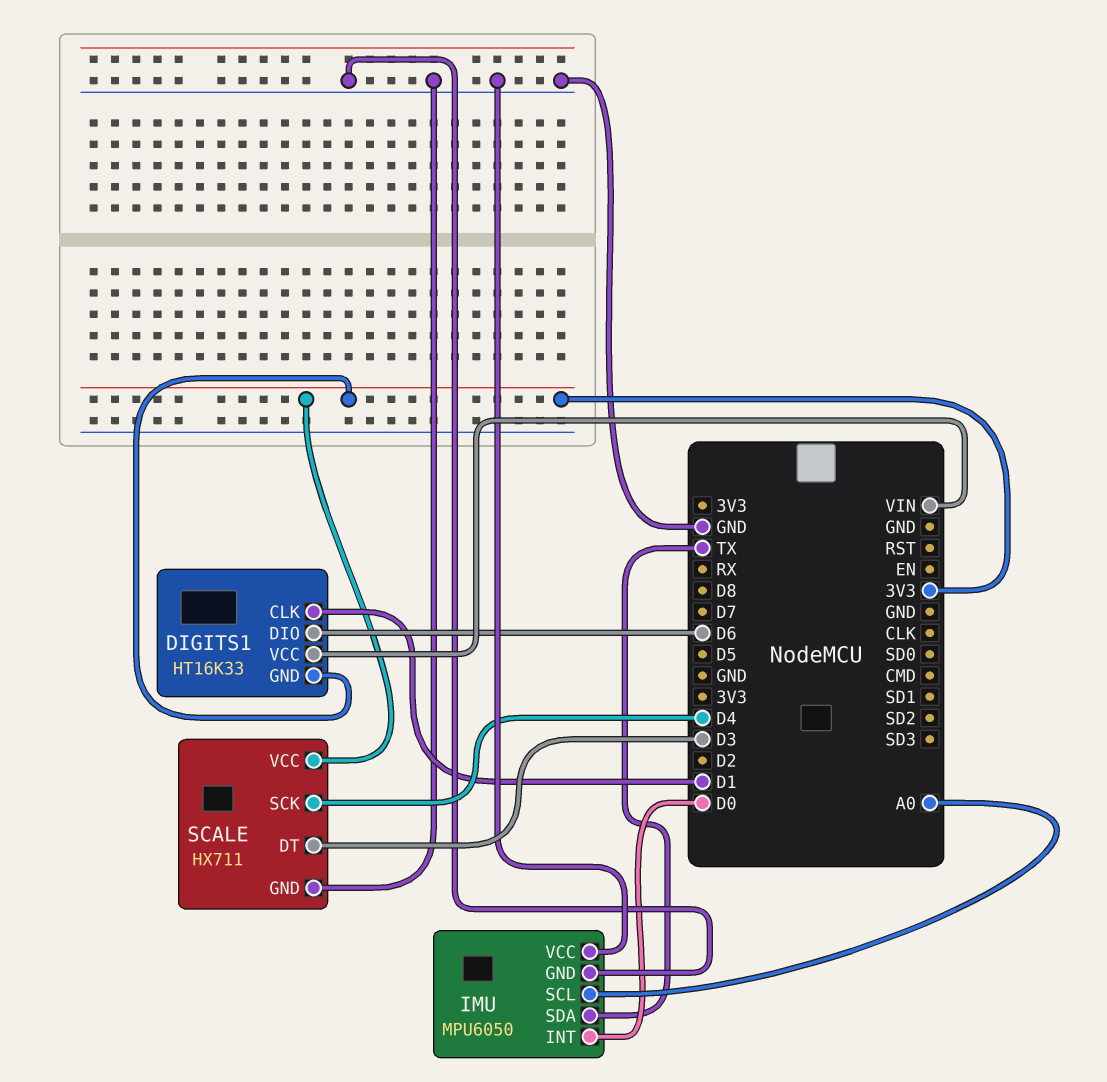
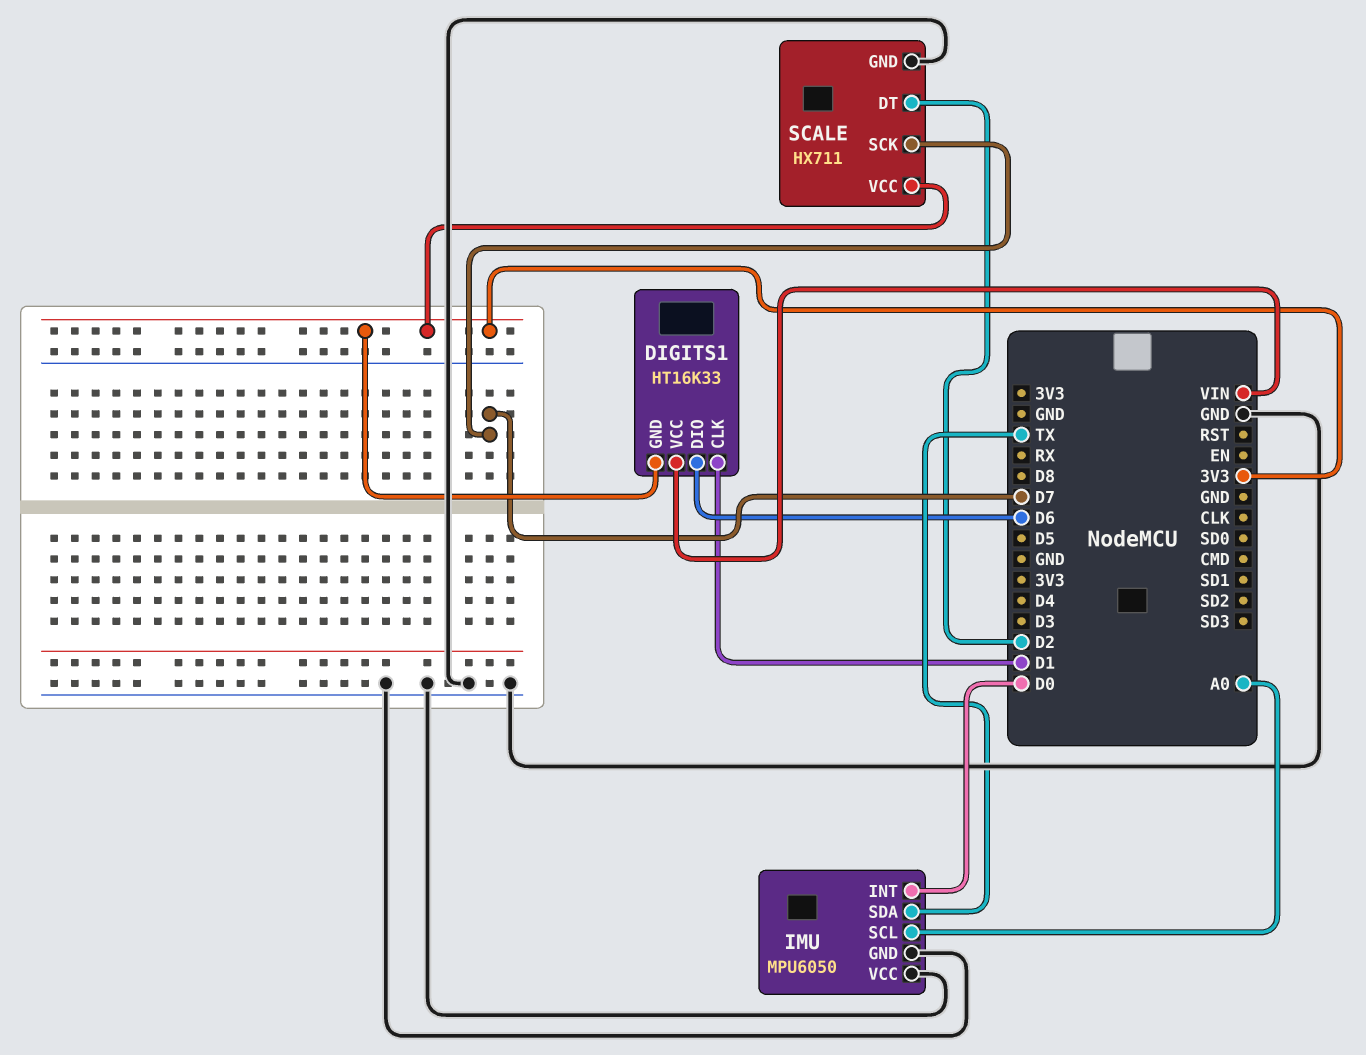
SCALE pin DT: D3 -> D2
SCALE pin SCK: D4 -> D7

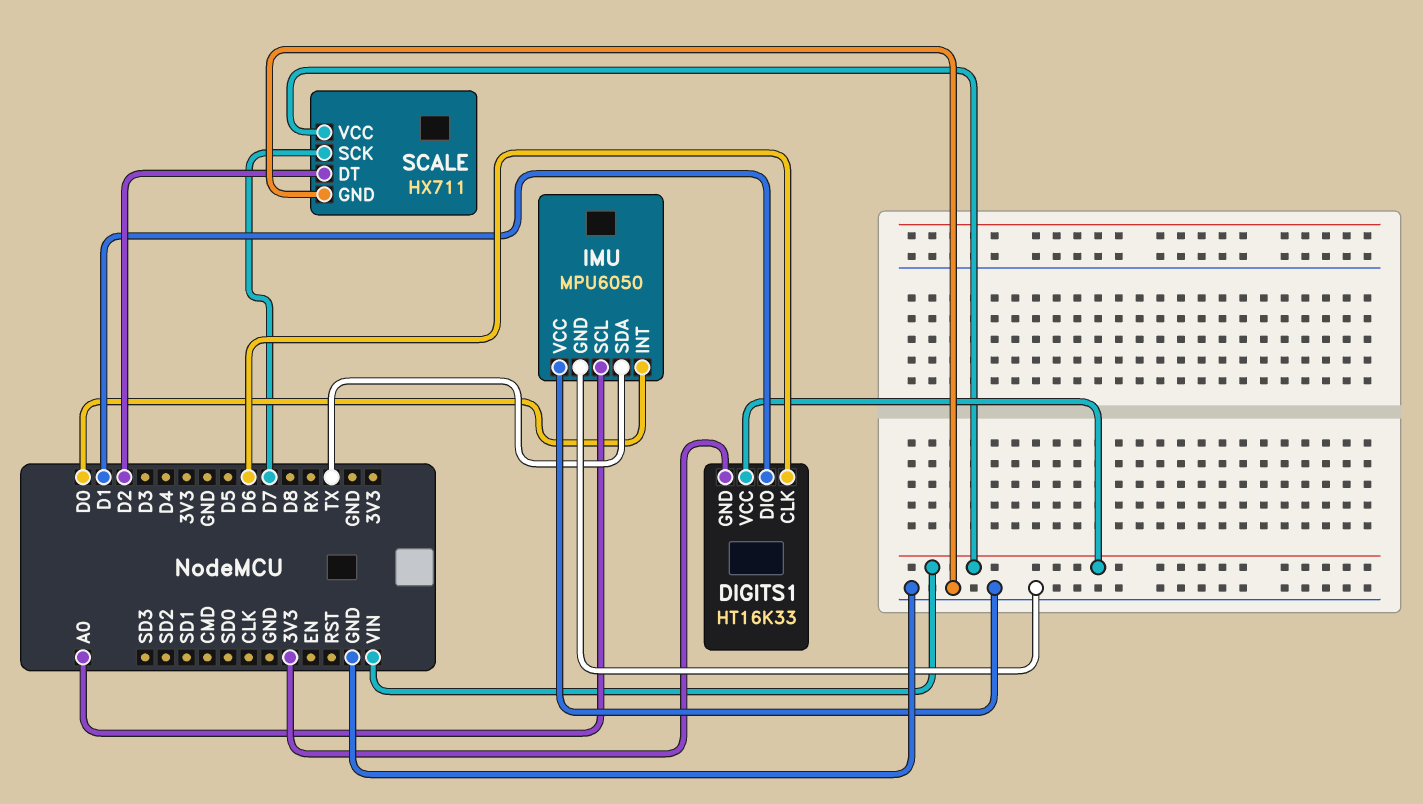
DIGITS1 pin CLK: D1 -> D6
DIGITS1 pin DIO: D6 -> D1
SCALE pin VCC: 3V3 -> VIN

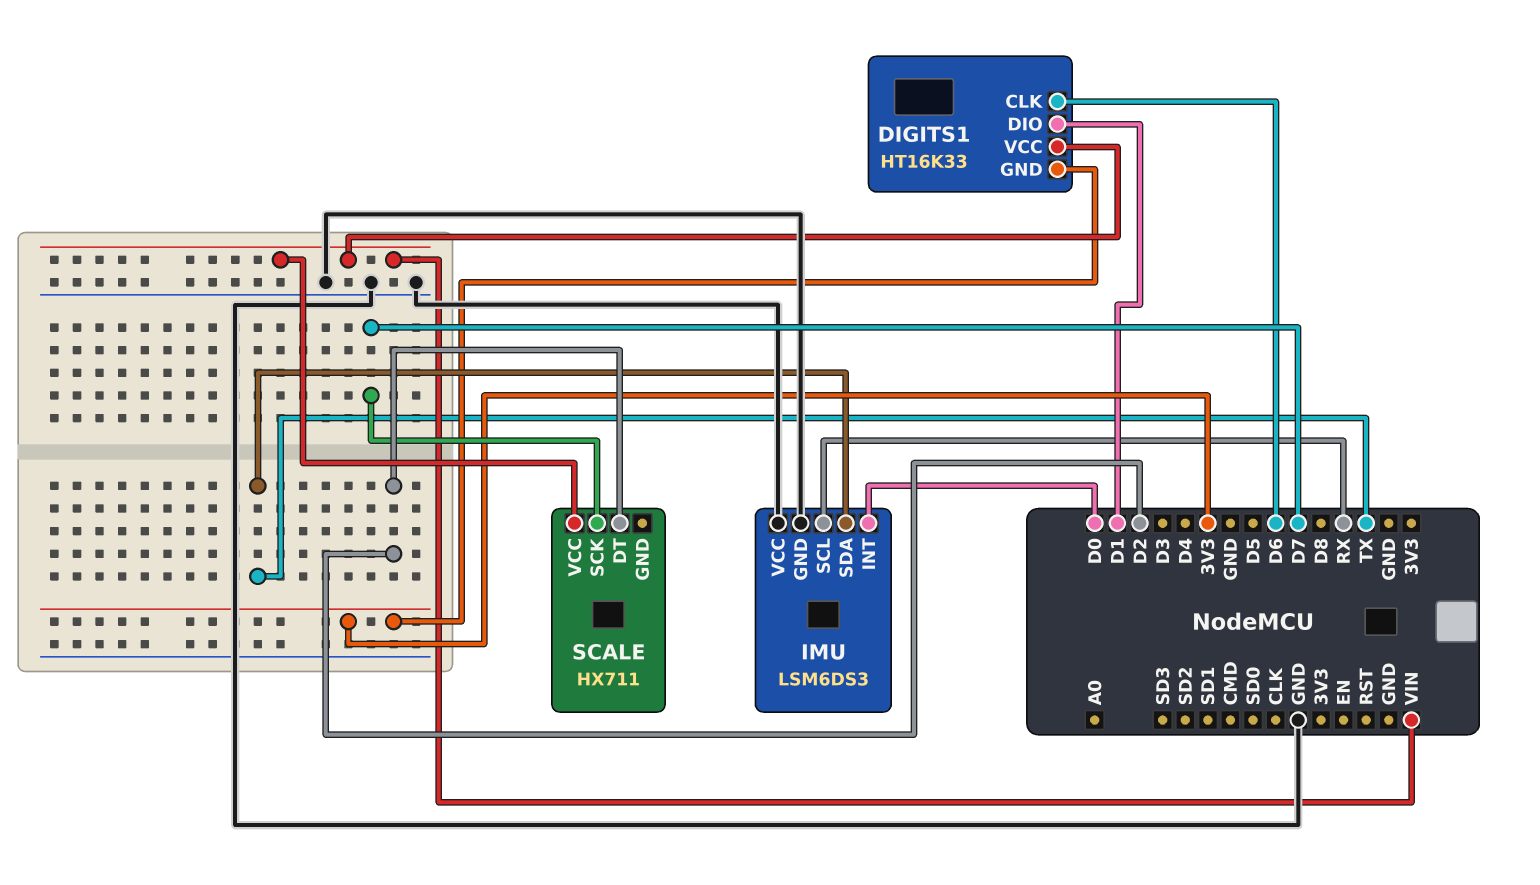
IMU: MPU6050 -> LSM6DS3
IMU pin SCL: A0 -> RX
SCALE pin GND: GND -> none

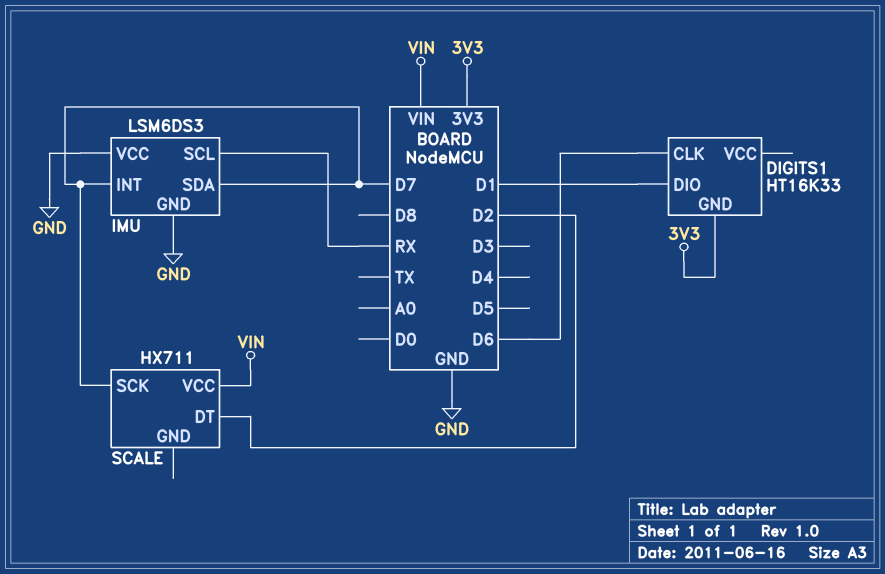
DIGITS1 pin VCC: VIN -> none
IMU pin INT: D0 -> D7
IMU pin SDA: TX -> D7

